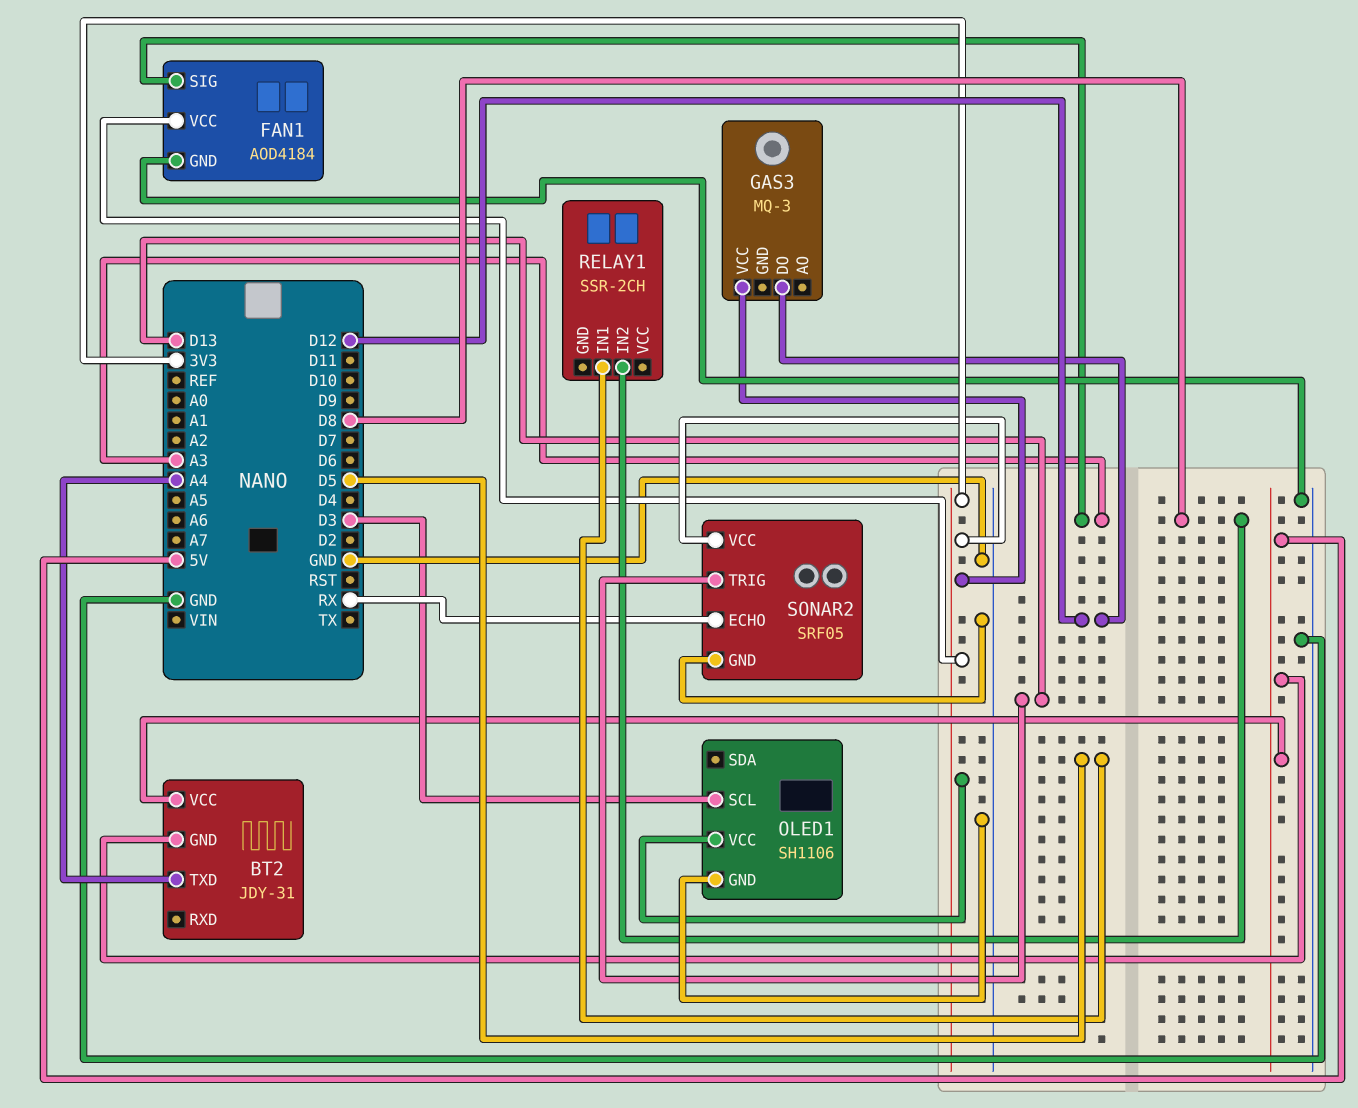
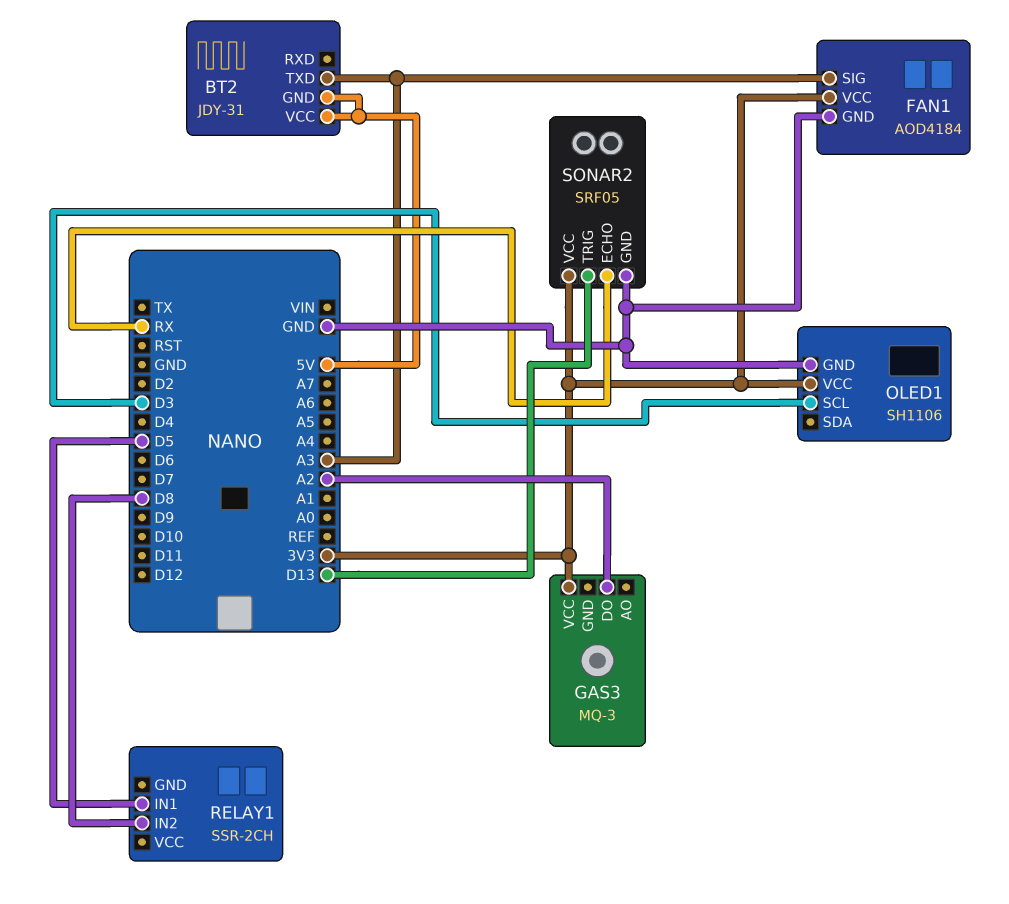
BT2 pin TXD: A4 -> A3
GAS3 pin DO: D12 -> A2

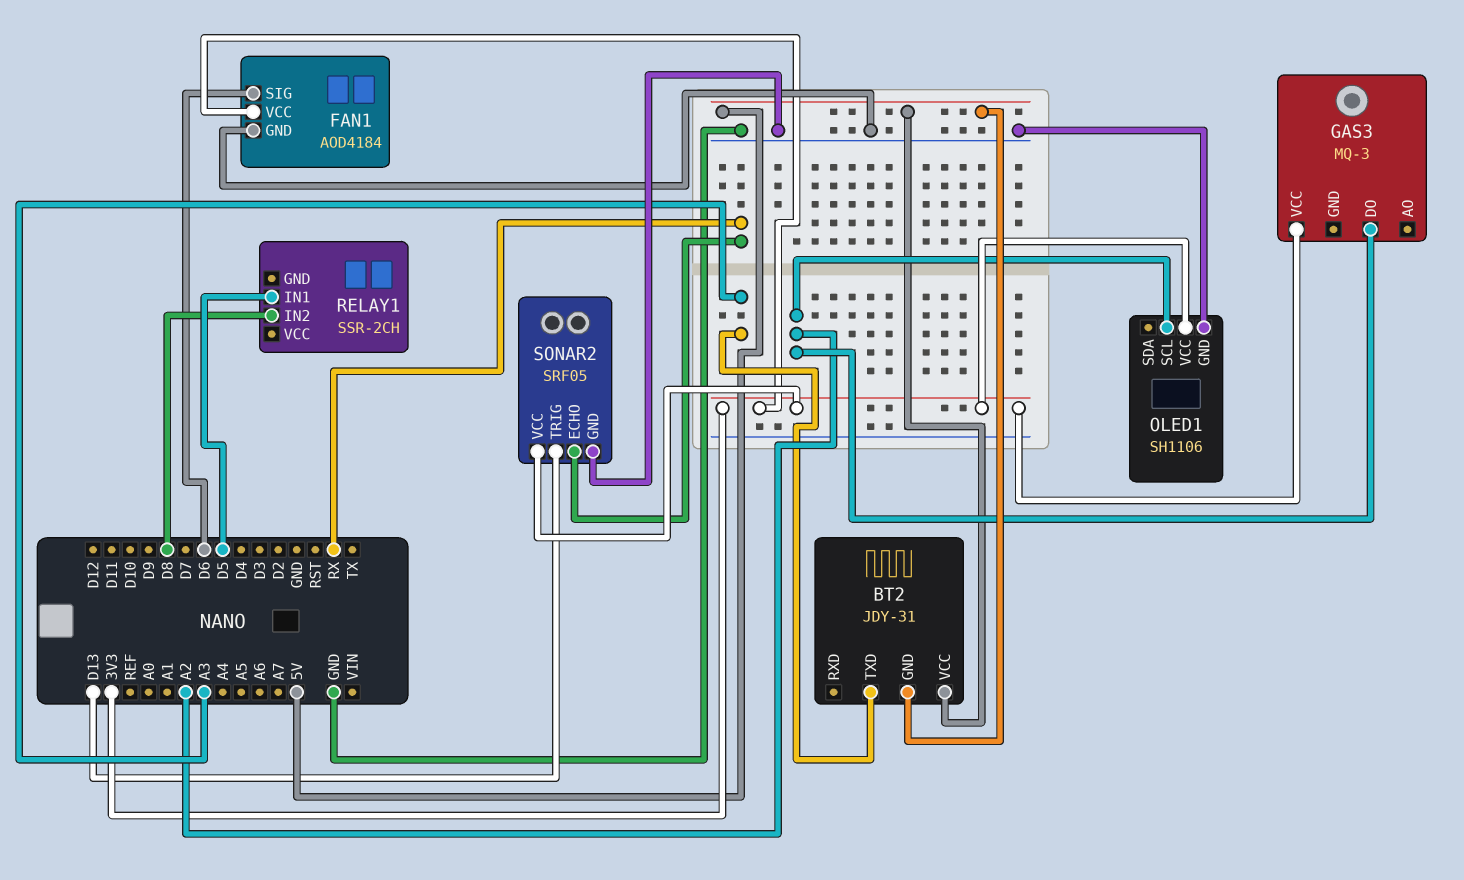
FAN1 pin SIG: A3 -> D6
OLED1 pin SCL: D3 -> A2

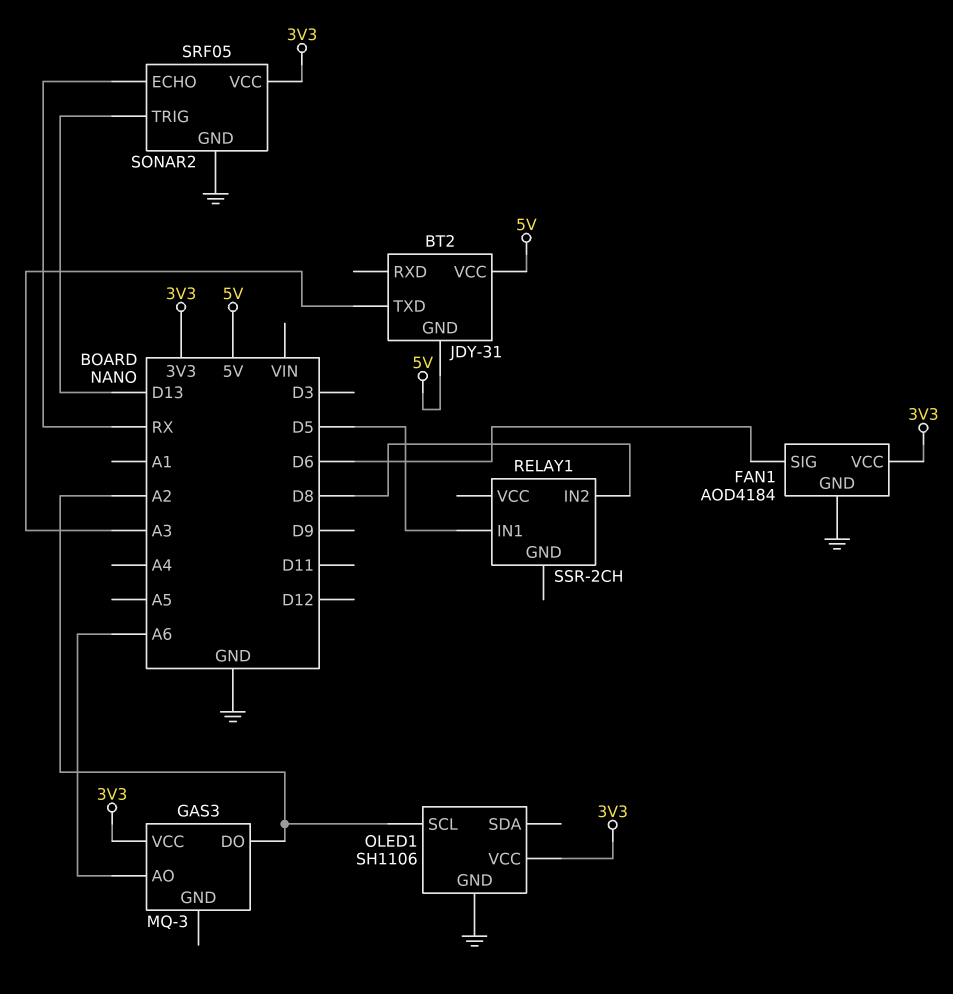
GAS3 pin AO: none -> A6

